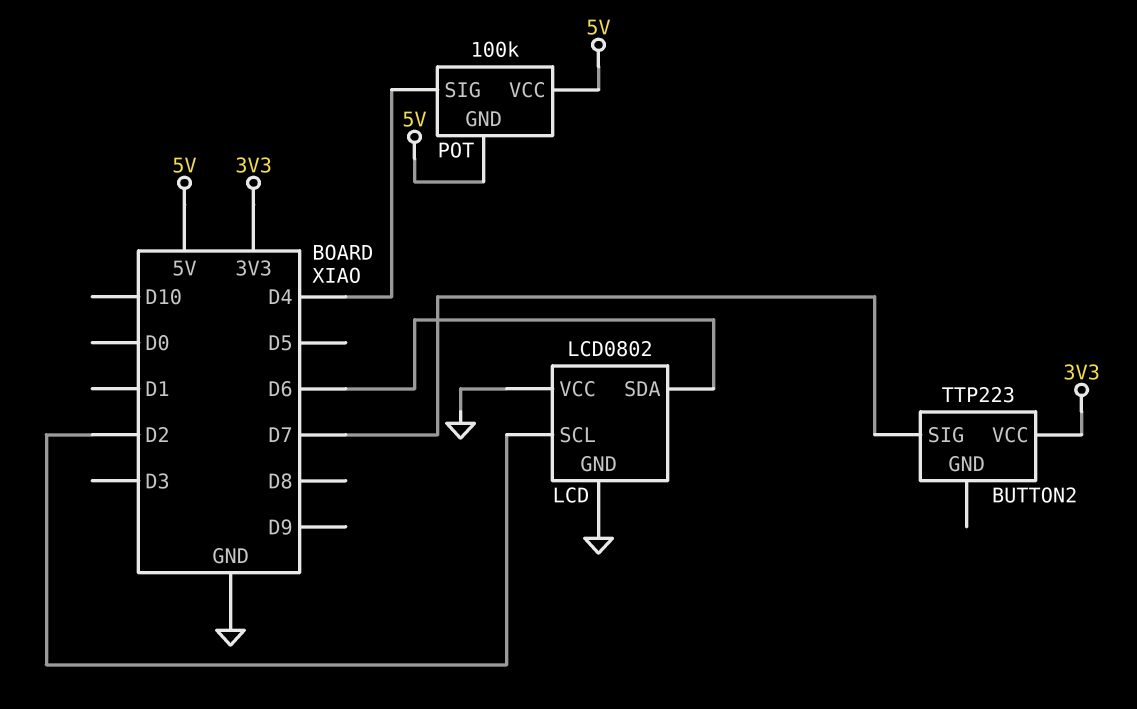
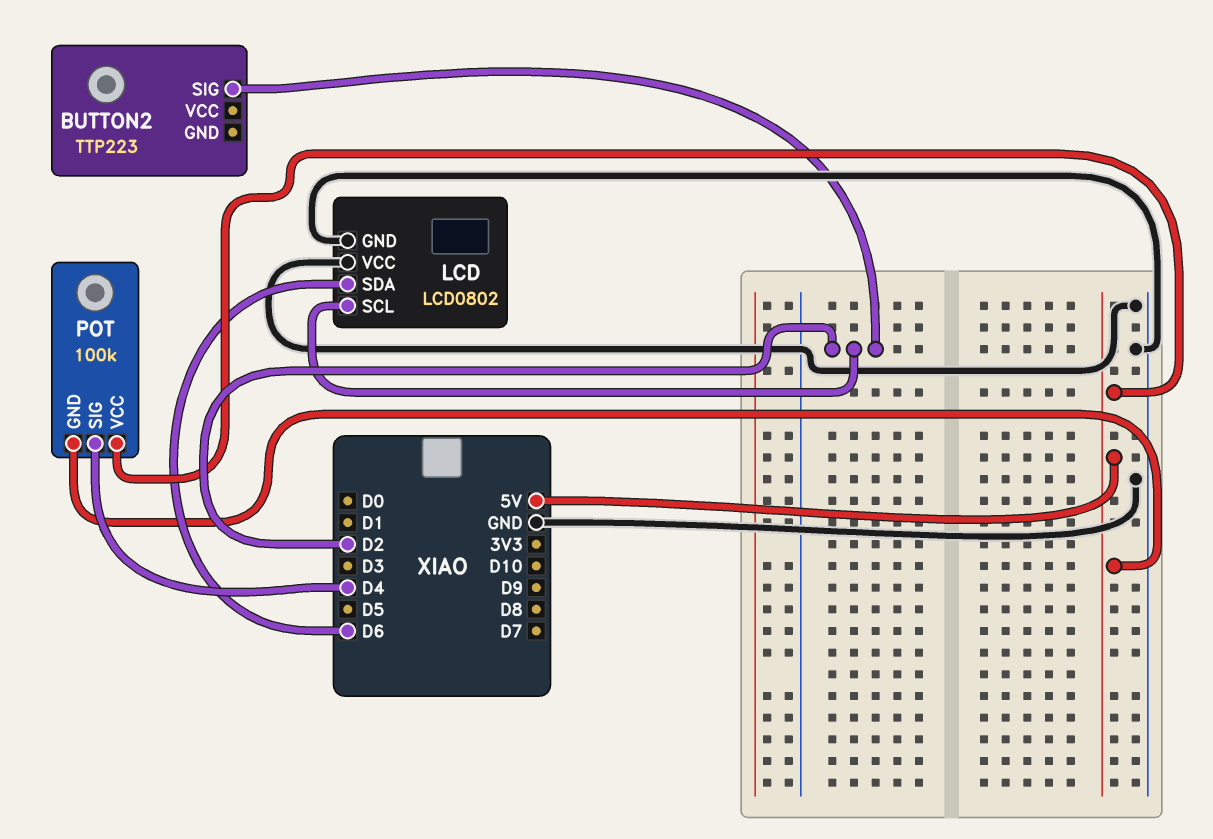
BUTTON2 pin SIG: D7 -> D2
BUTTON2 pin VCC: 3V3 -> none

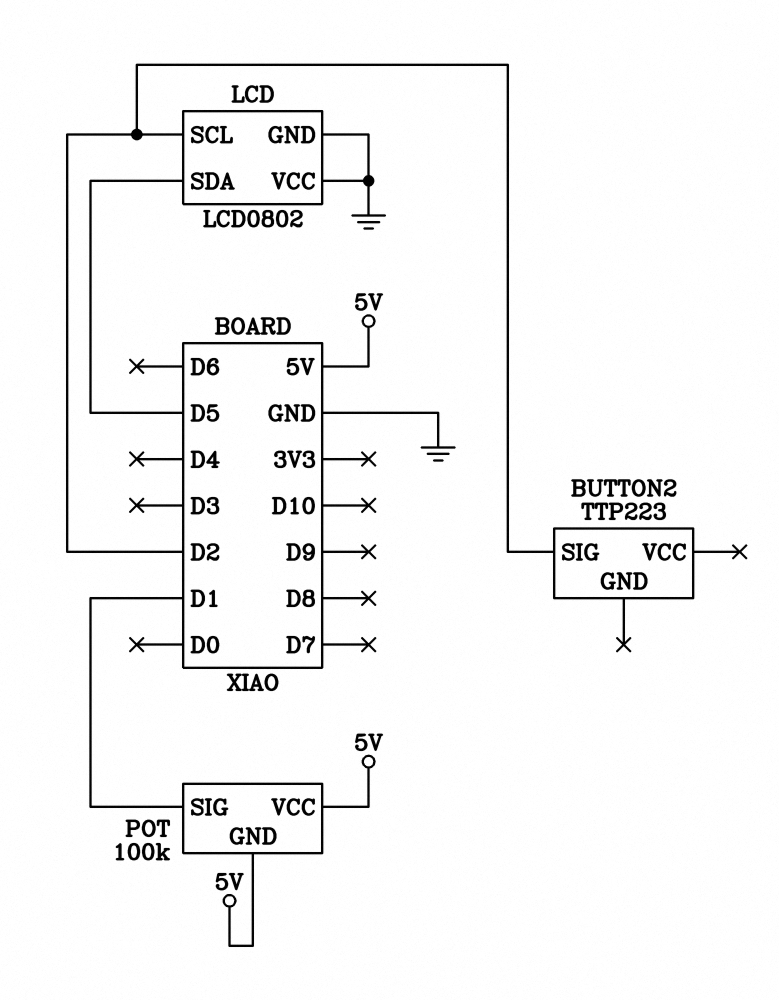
LCD pin SDA: D6 -> D5
POT pin SIG: D4 -> D1

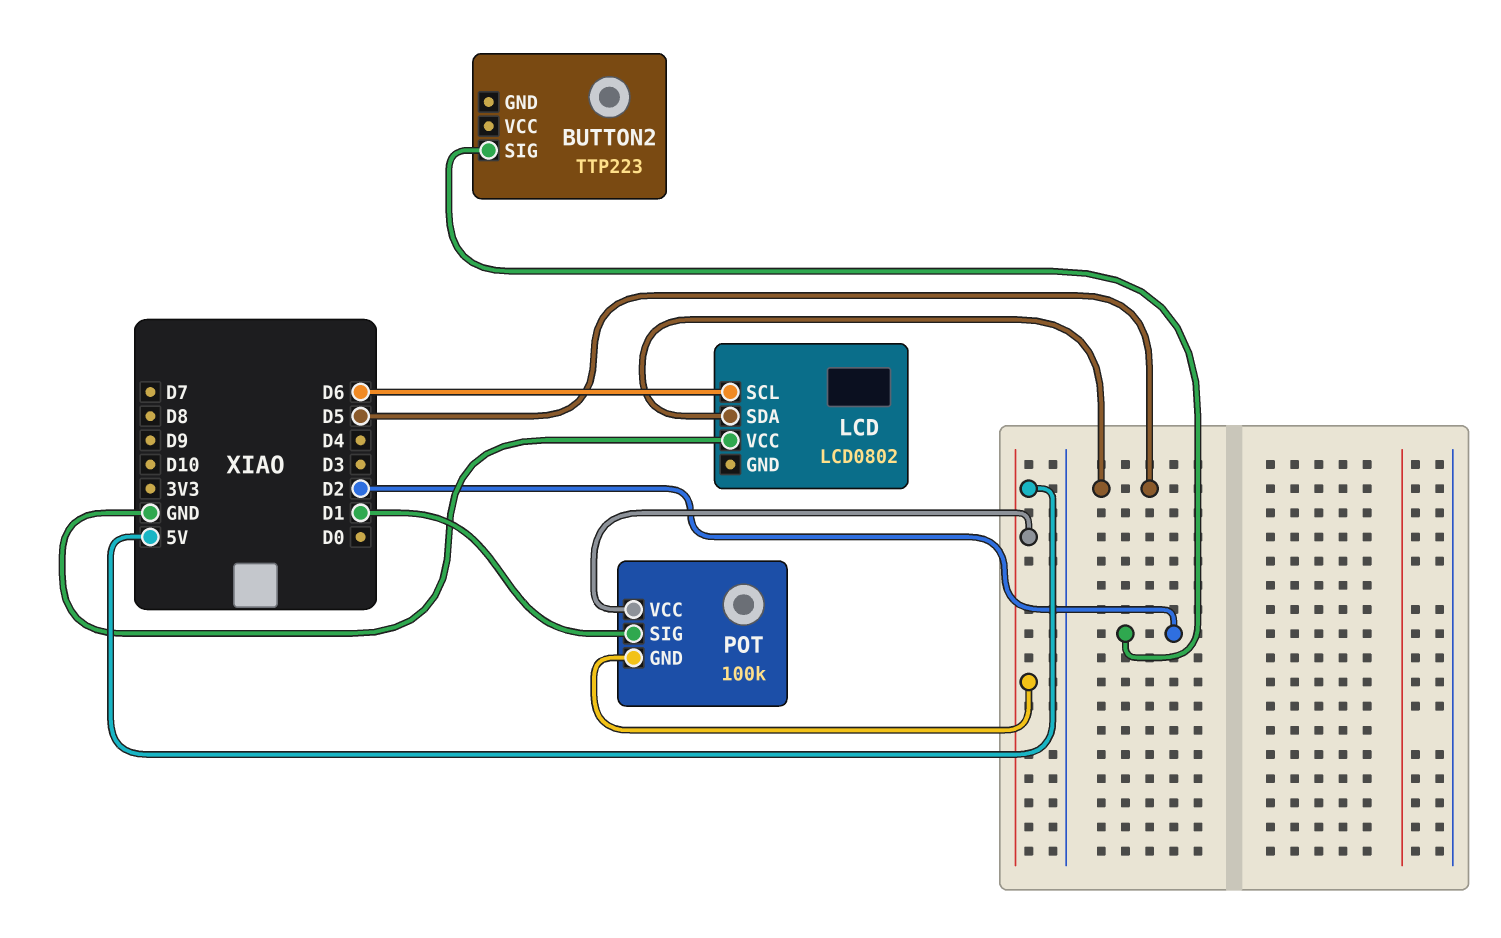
LCD pin GND: GND -> none
LCD pin SCL: D2 -> D6

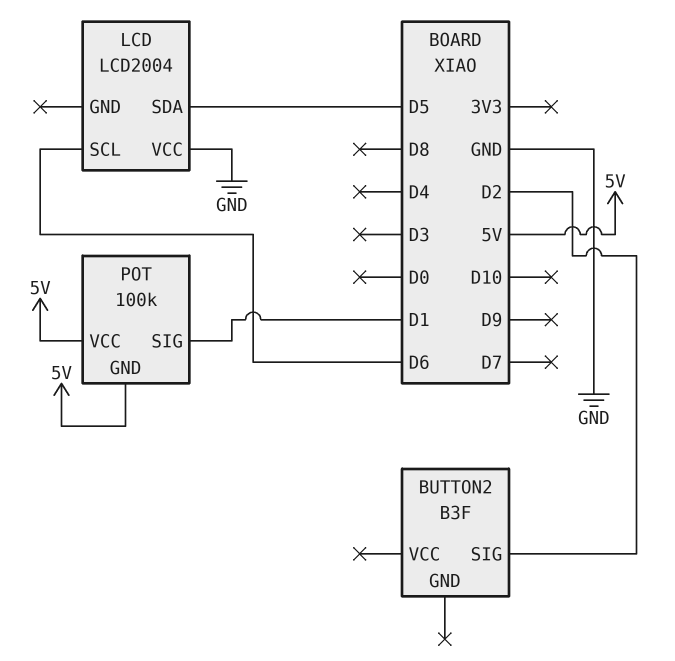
BUTTON2: TTP223 -> B3F
LCD: LCD0802 -> LCD2004

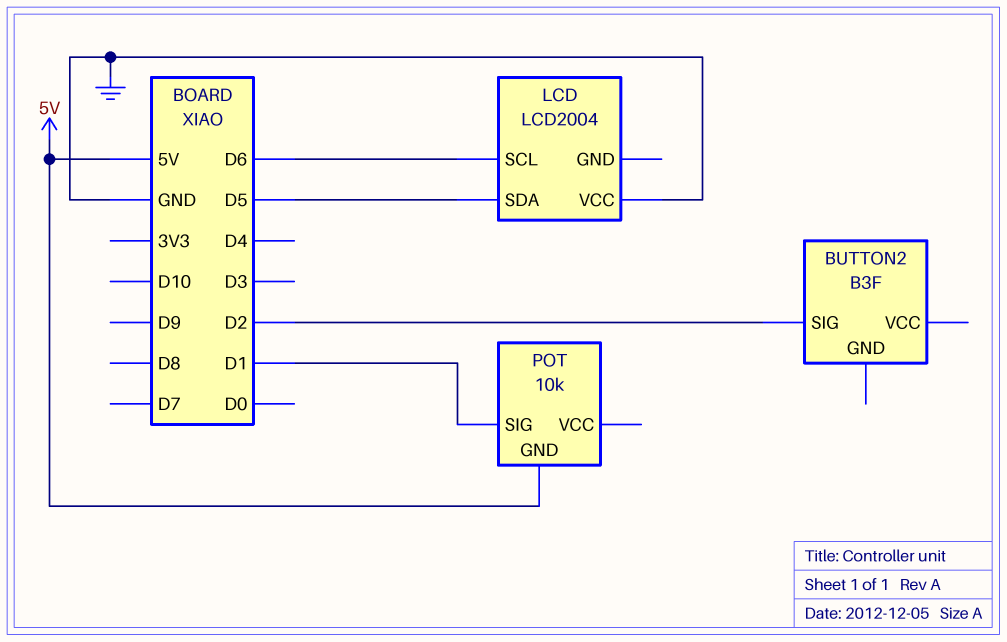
POT: 100k -> 10k
POT pin VCC: 5V -> none

